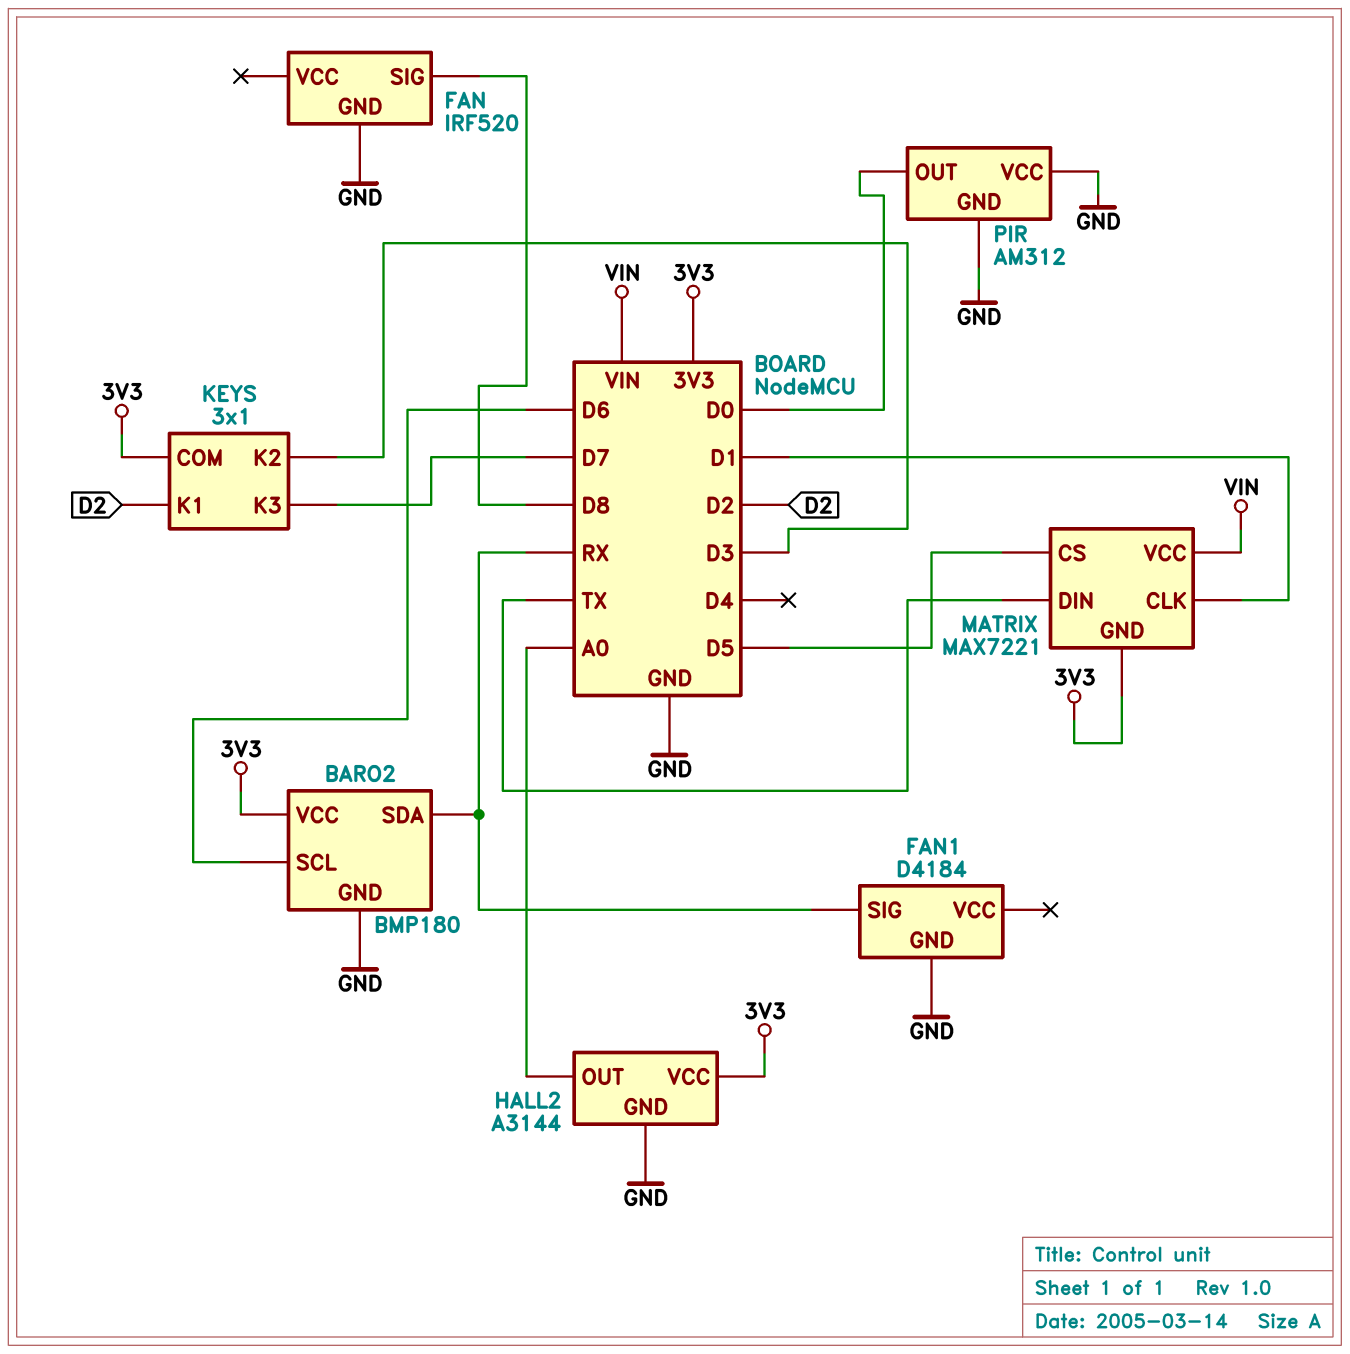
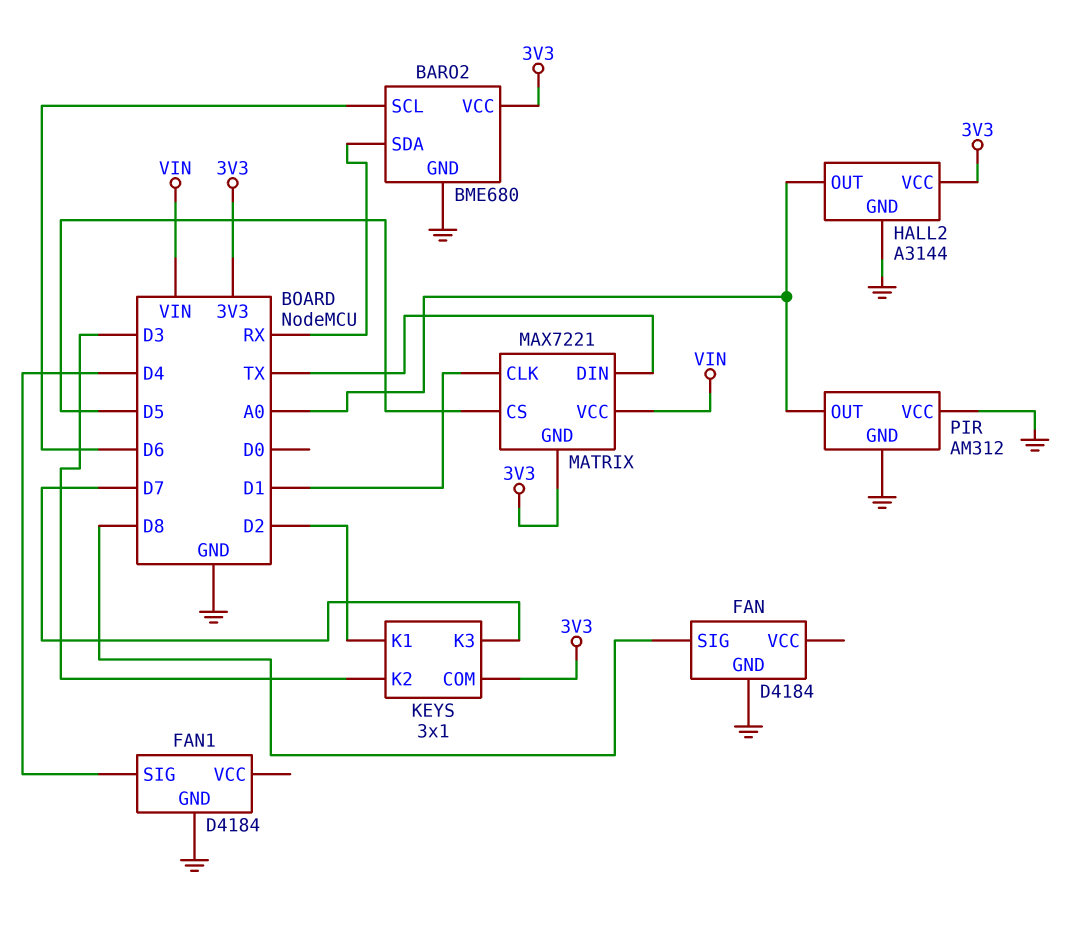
BARO2: BMP180 -> BME680
FAN: IRF520 -> D4184
FAN1 pin SIG: RX -> D4
PIR pin OUT: D0 -> A0

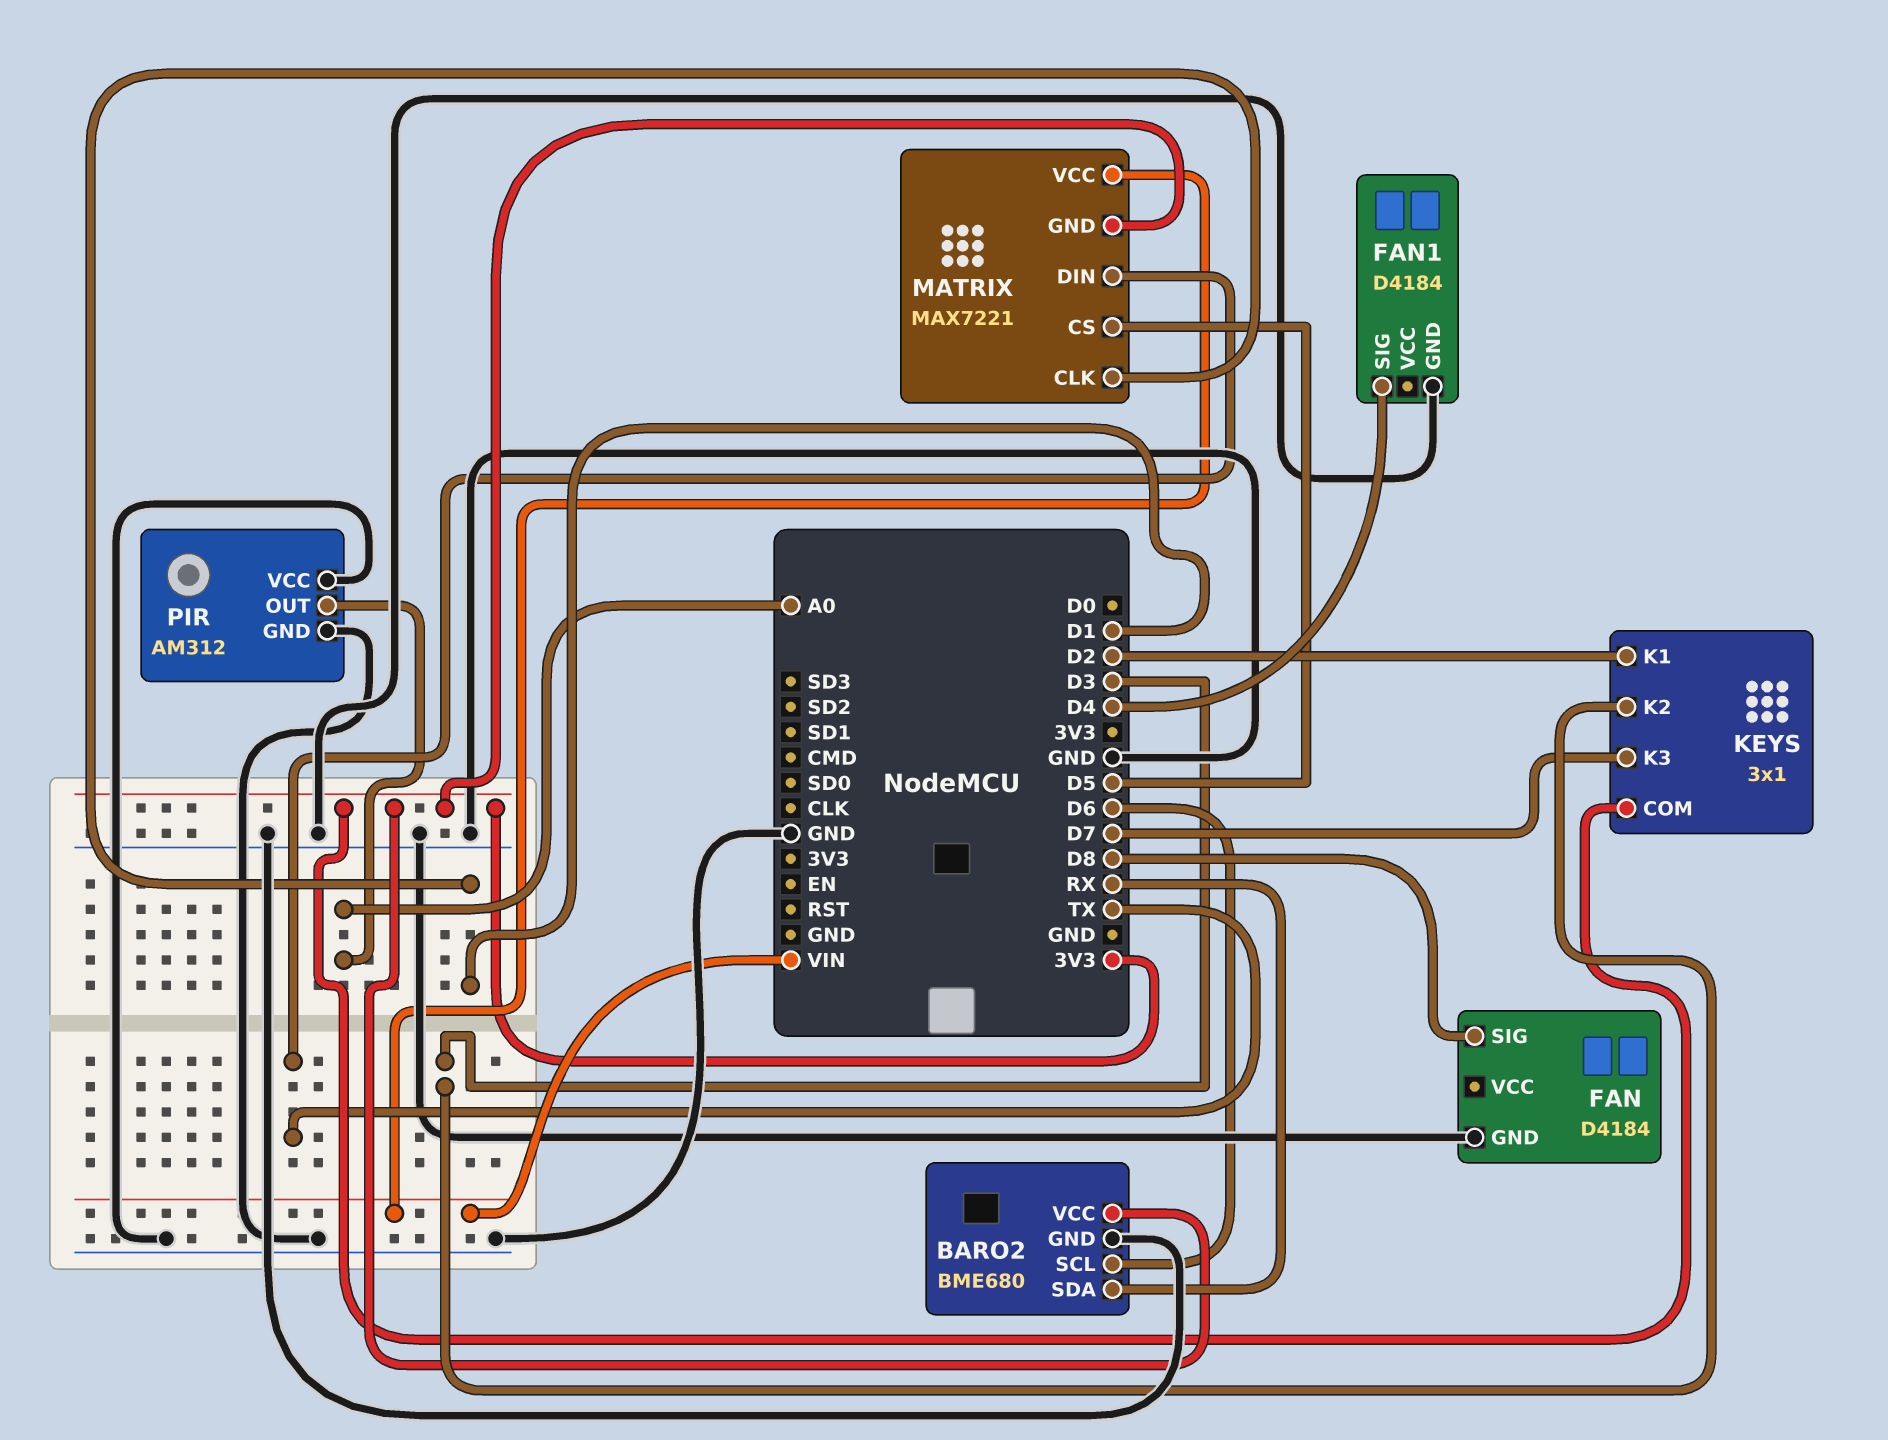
HALL2: A3144 -> none
HALL2 pin GND: GND -> none
HALL2 pin OUT: A0 -> none
HALL2 pin VCC: 3V3 -> none

